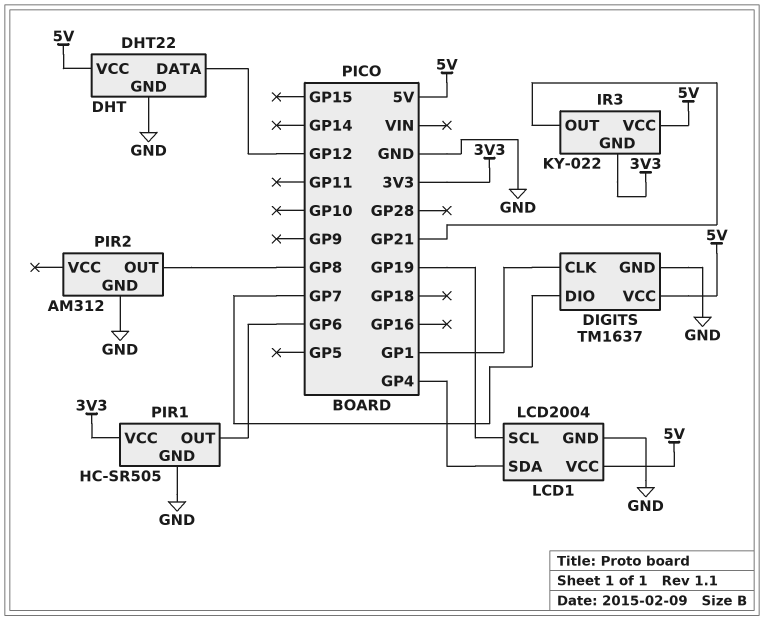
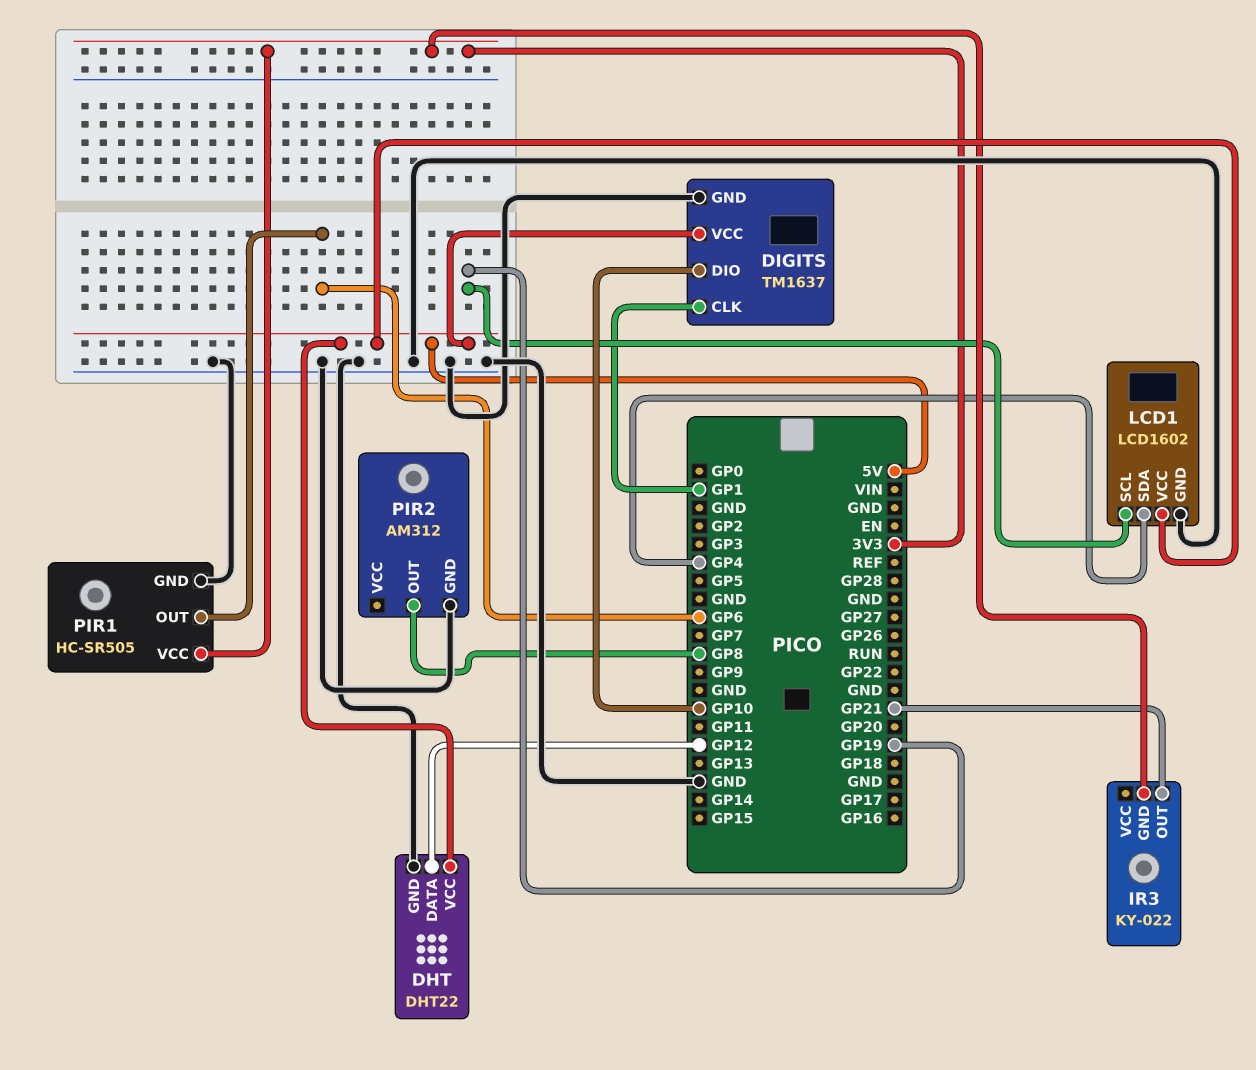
DIGITS pin DIO: GP7 -> GP10
IR3 pin VCC: 5V -> none
LCD1: LCD2004 -> LCD1602

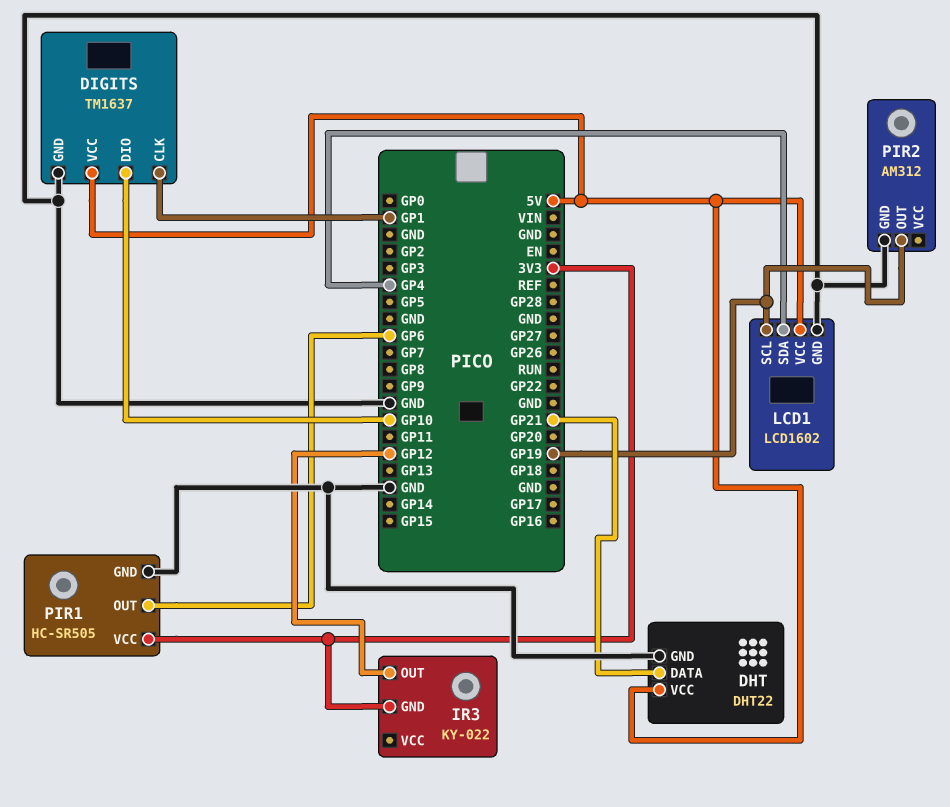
DHT pin DATA: GP12 -> GP21
IR3 pin OUT: GP21 -> GP12
PIR2 pin OUT: GP8 -> GP19

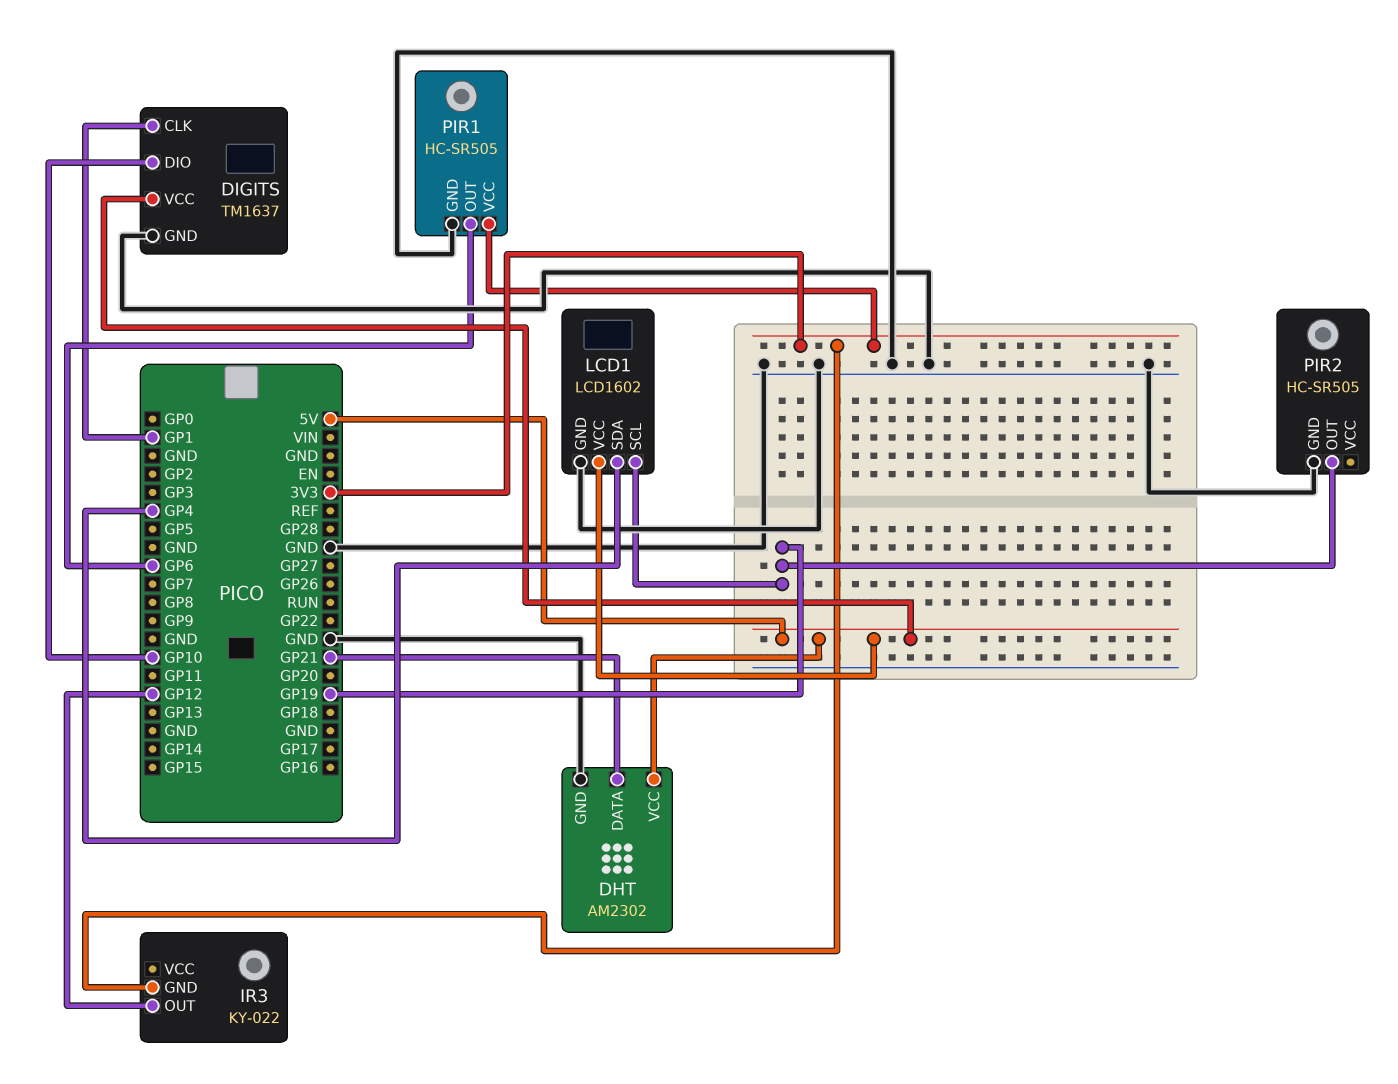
DHT: DHT22 -> AM2302
PIR2: AM312 -> HC-SR505

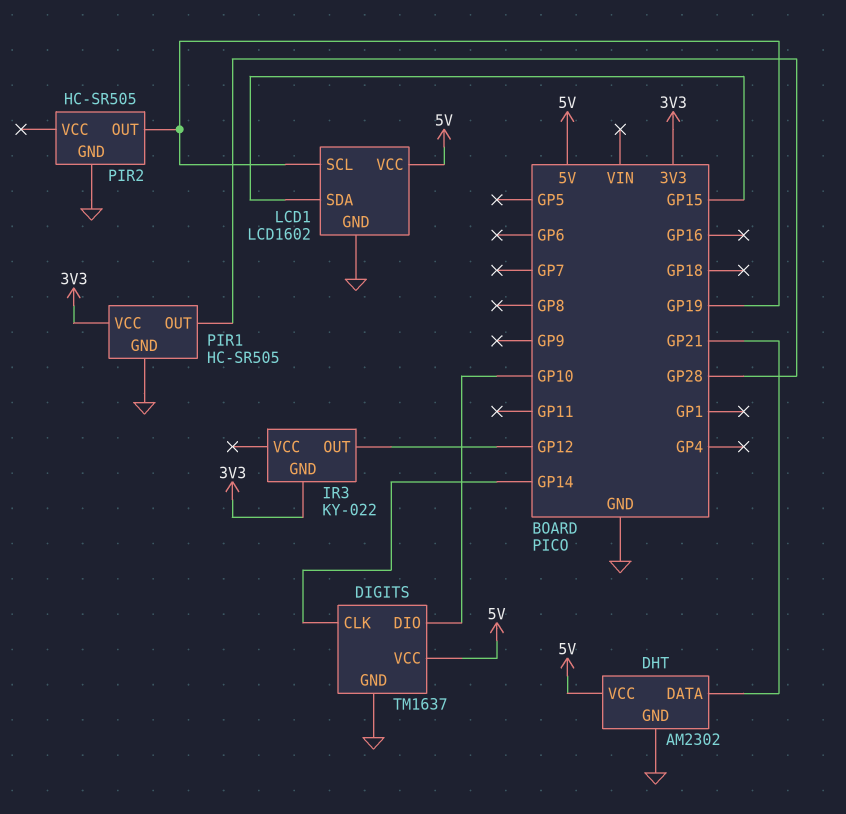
DIGITS pin CLK: GP1 -> GP14
LCD1 pin SDA: GP4 -> GP15
PIR1 pin OUT: GP6 -> GP28

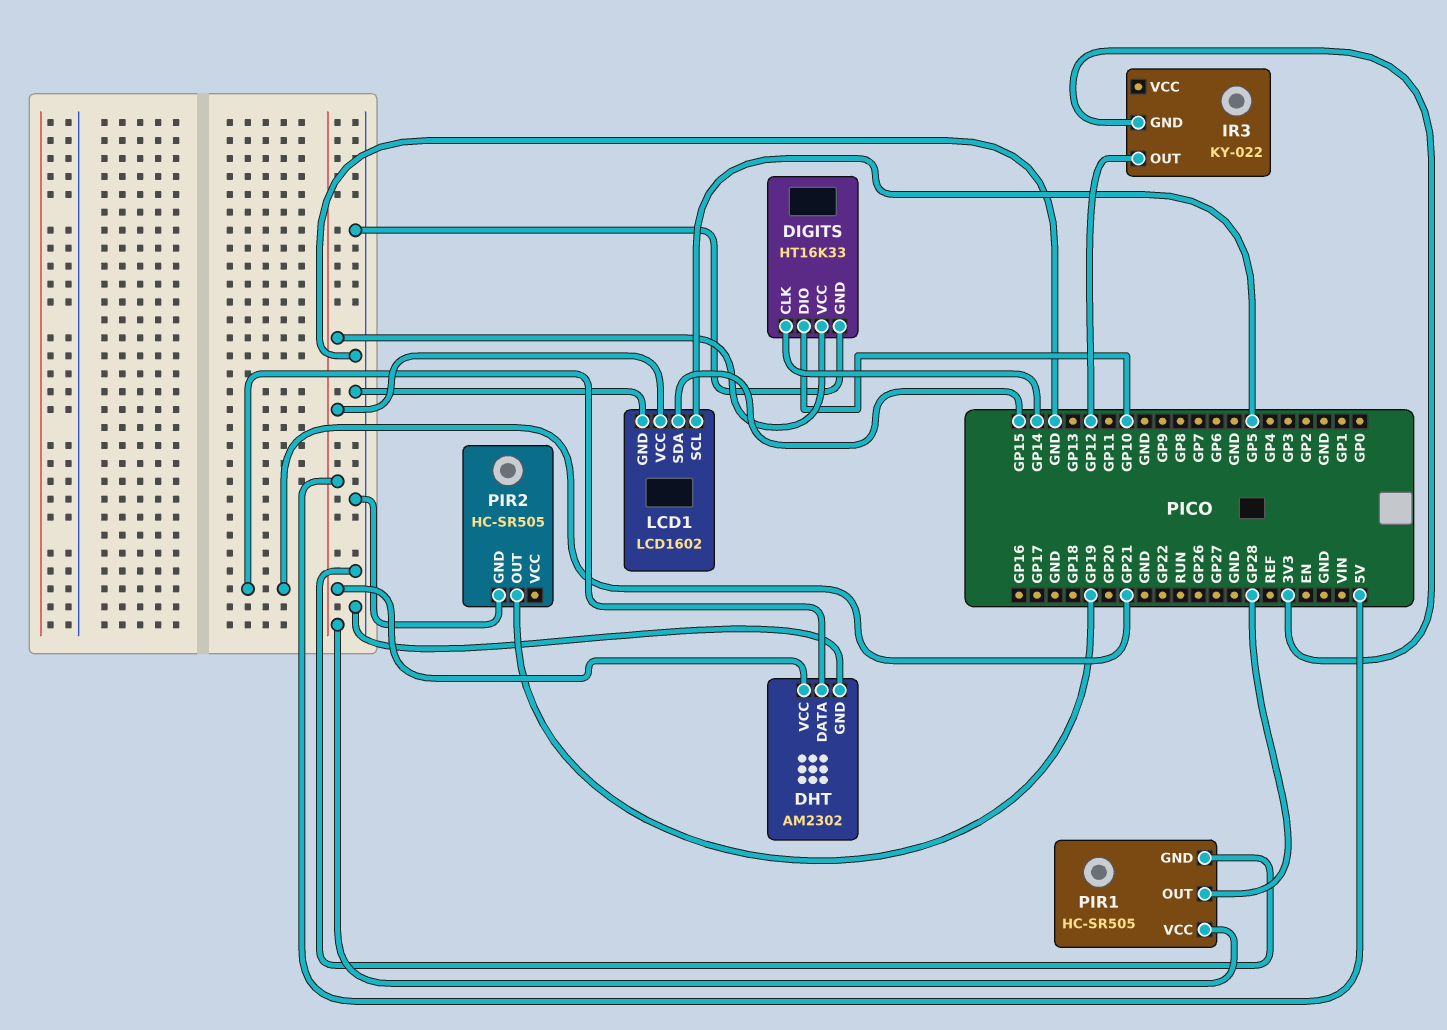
DIGITS: TM1637 -> HT16K33
LCD1 pin SCL: GP19 -> GP5
PIR1 pin VCC: 3V3 -> 5V

